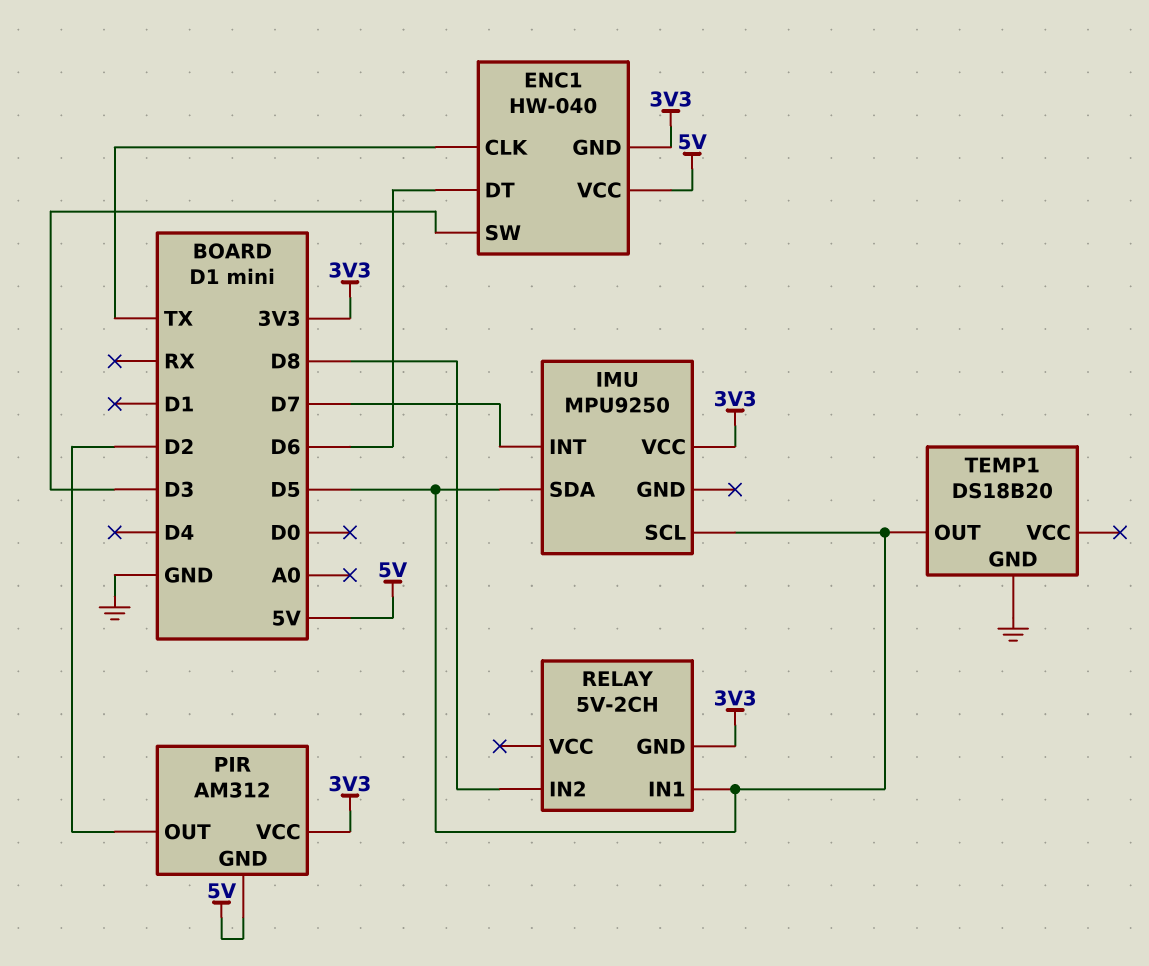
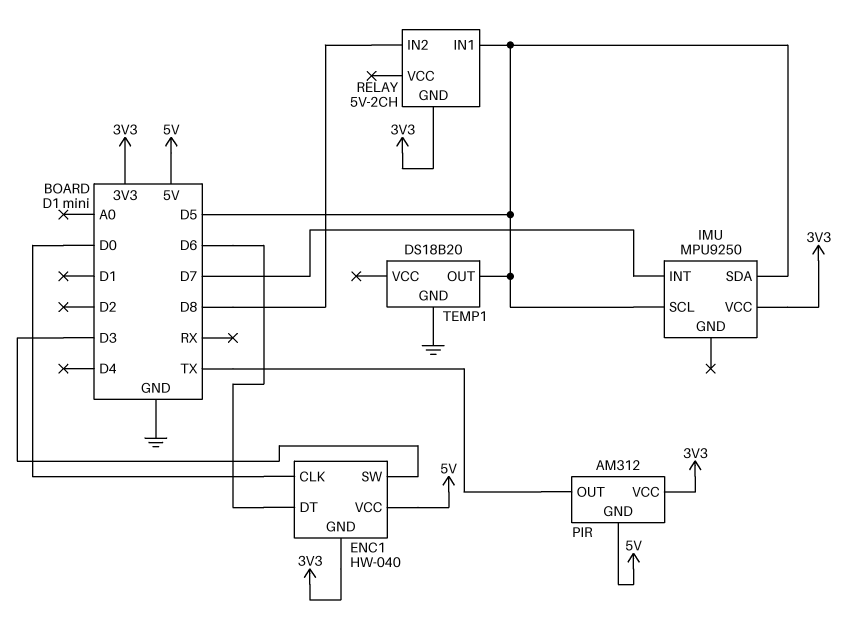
ENC1 pin CLK: TX -> D0
PIR pin OUT: D2 -> TX

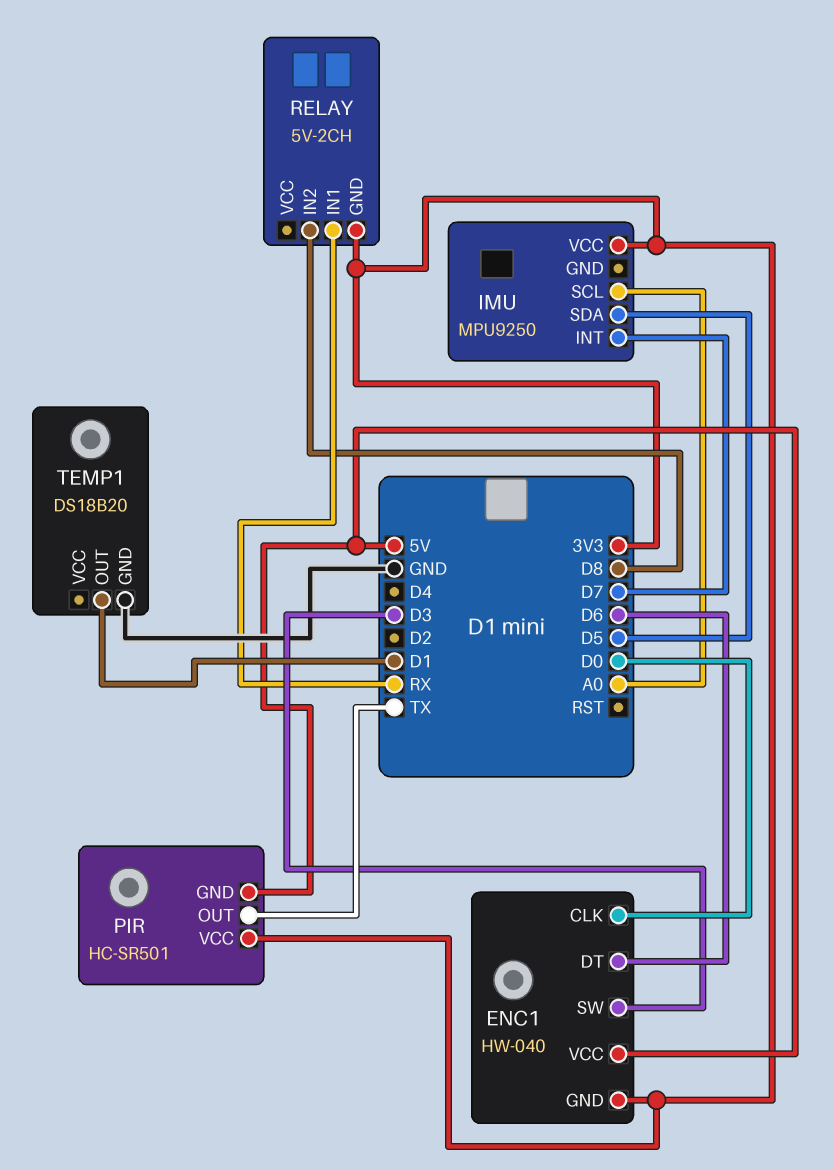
IMU pin SCL: D5 -> A0
PIR: AM312 -> HC-SR501
RELAY pin IN1: D5 -> RX
TEMP1 pin OUT: D5 -> D1

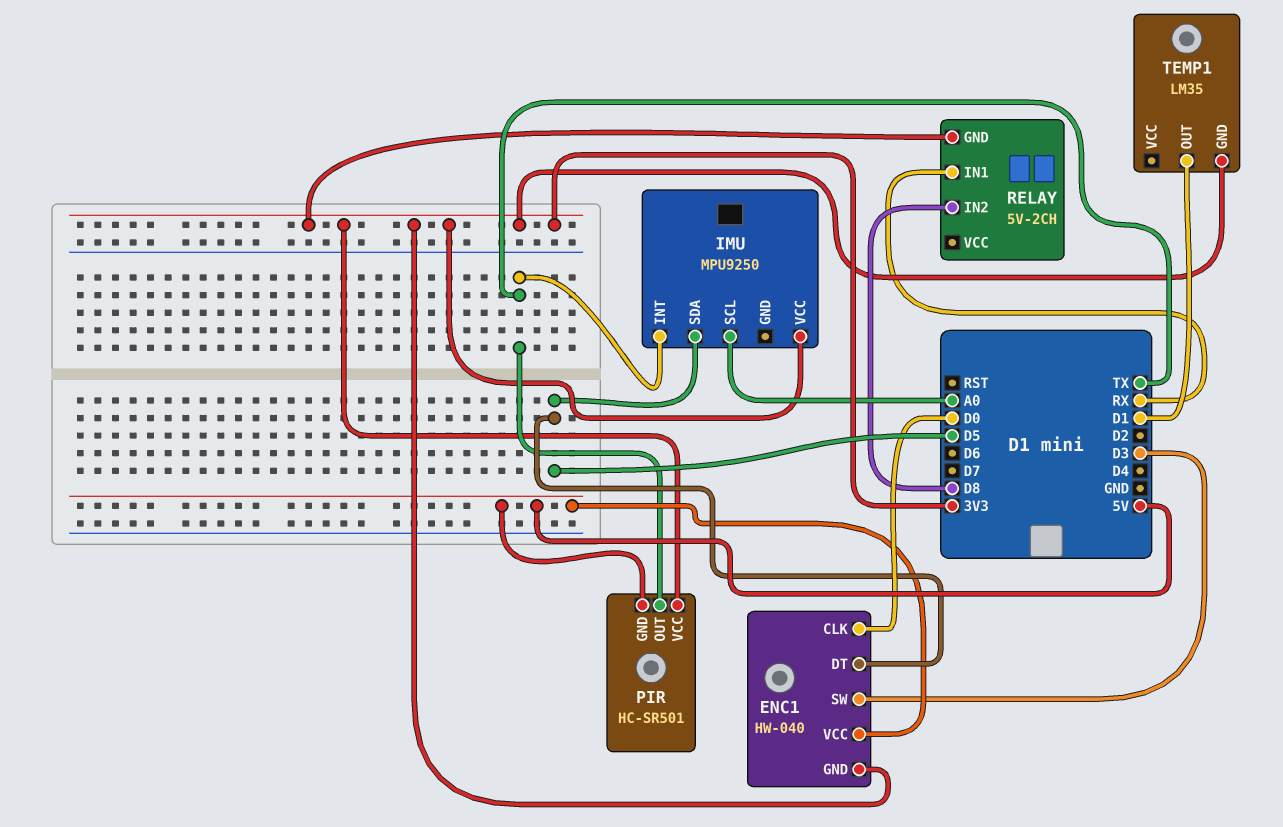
ENC1 pin DT: D6 -> D5
IMU pin INT: D7 -> TX
TEMP1: DS18B20 -> LM35
TEMP1 pin GND: GND -> 3V3

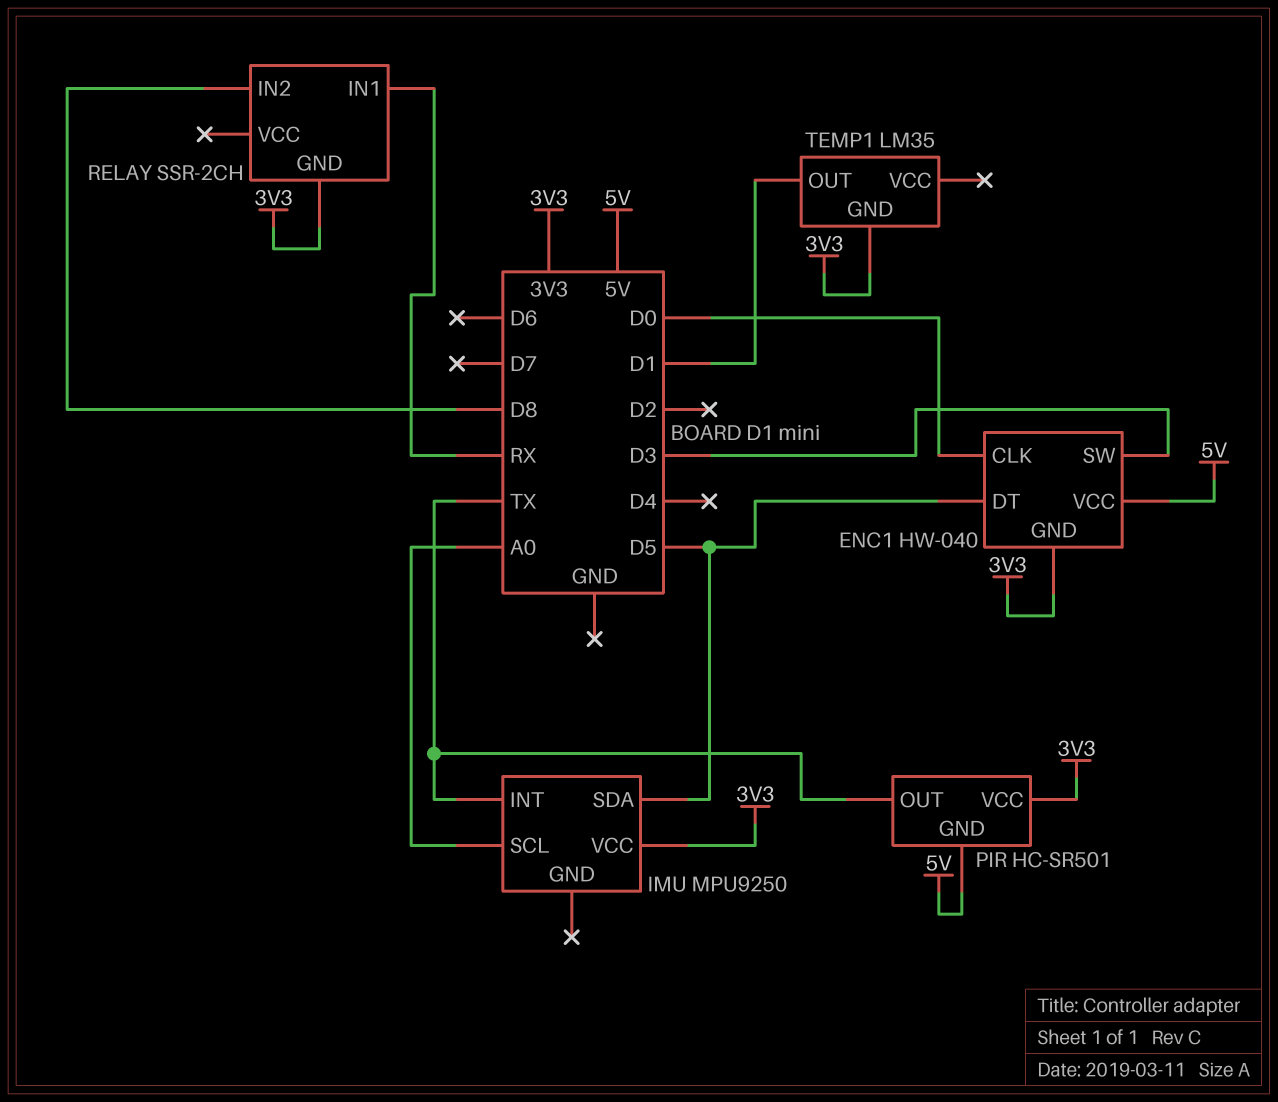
RELAY: 5V-2CH -> SSR-2CH

